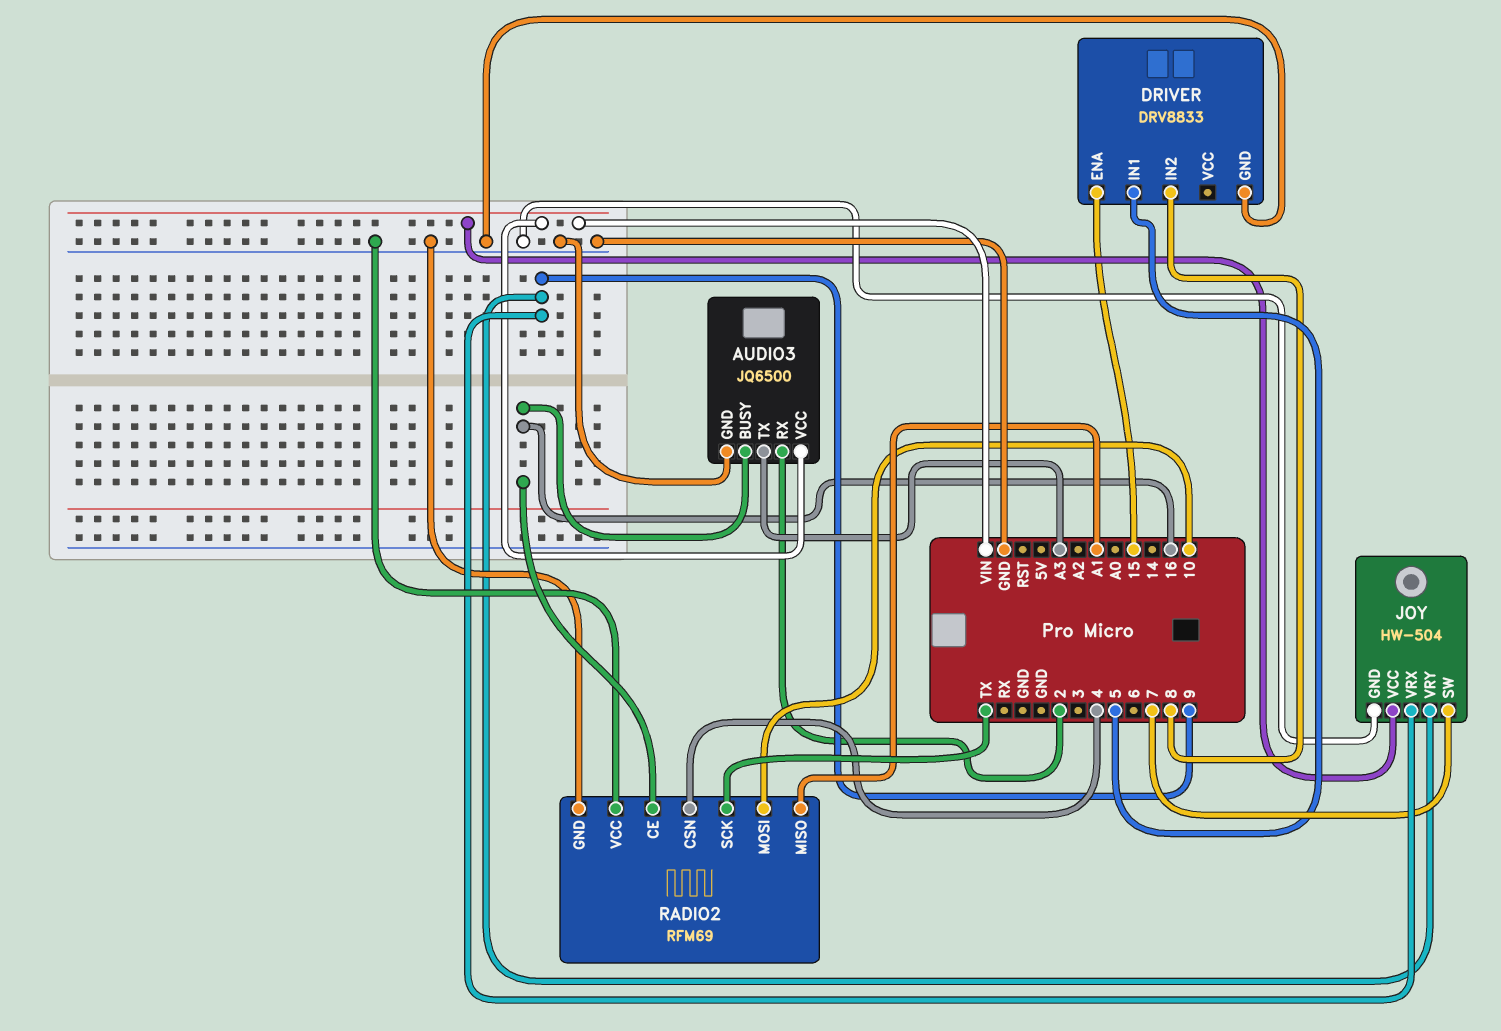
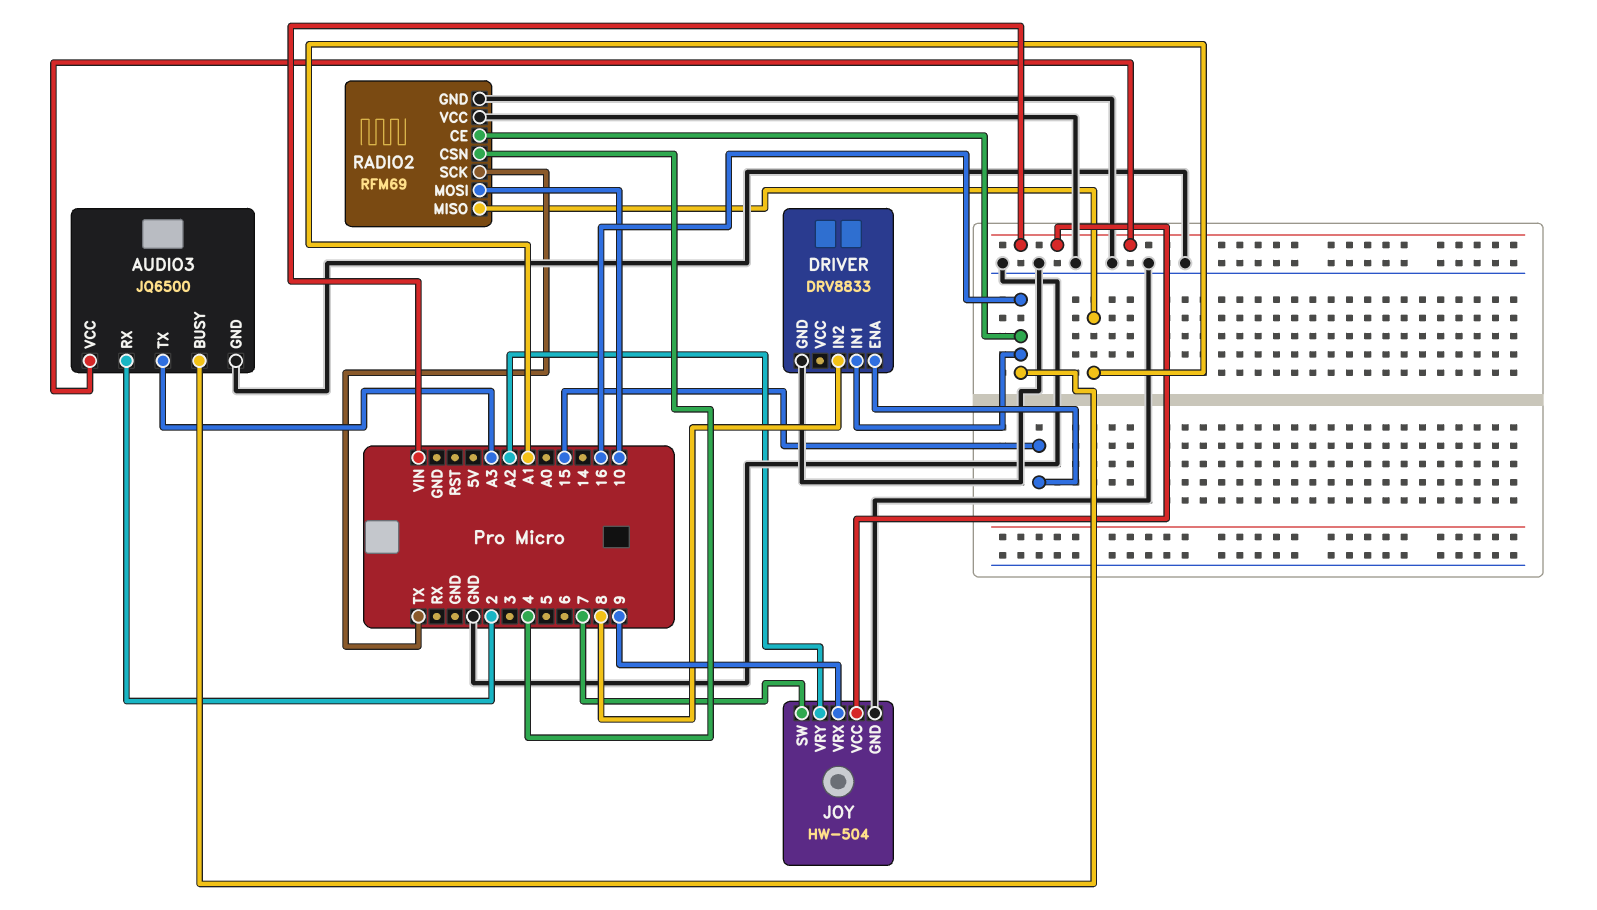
DRIVER pin IN1: 5 -> 16
JOY pin VRY: 9 -> A2

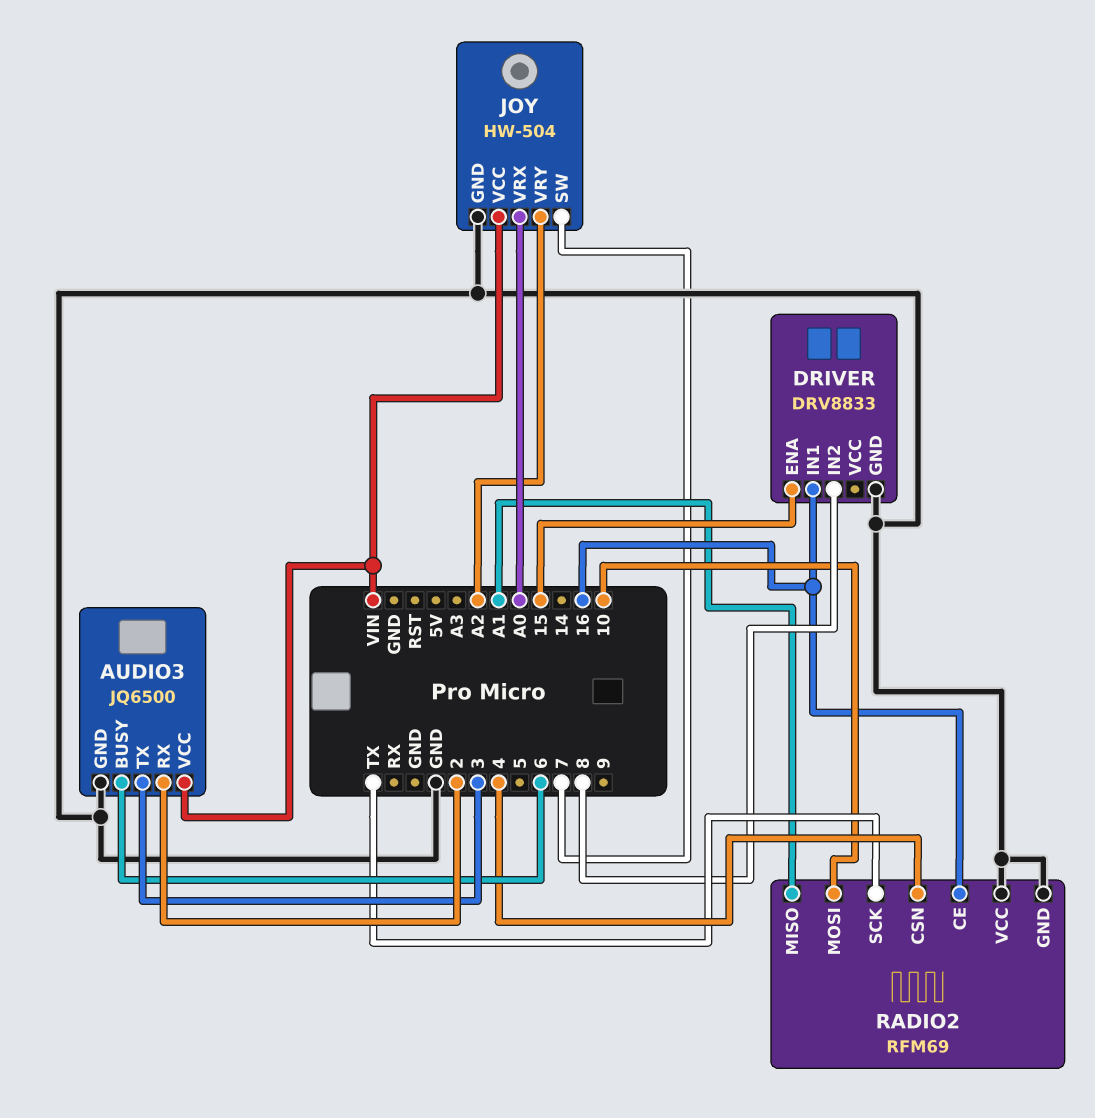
AUDIO3 pin BUSY: 16 -> 6
AUDIO3 pin TX: A3 -> 3
JOY pin VRX: 9 -> A0

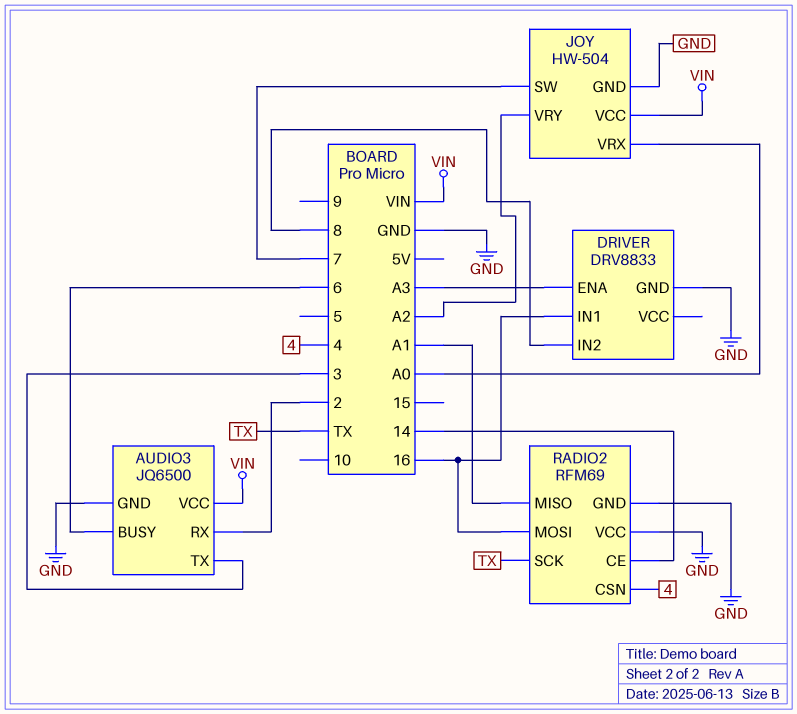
DRIVER pin ENA: 15 -> A3
RADIO2 pin CE: 16 -> 14
RADIO2 pin MOSI: 10 -> 16

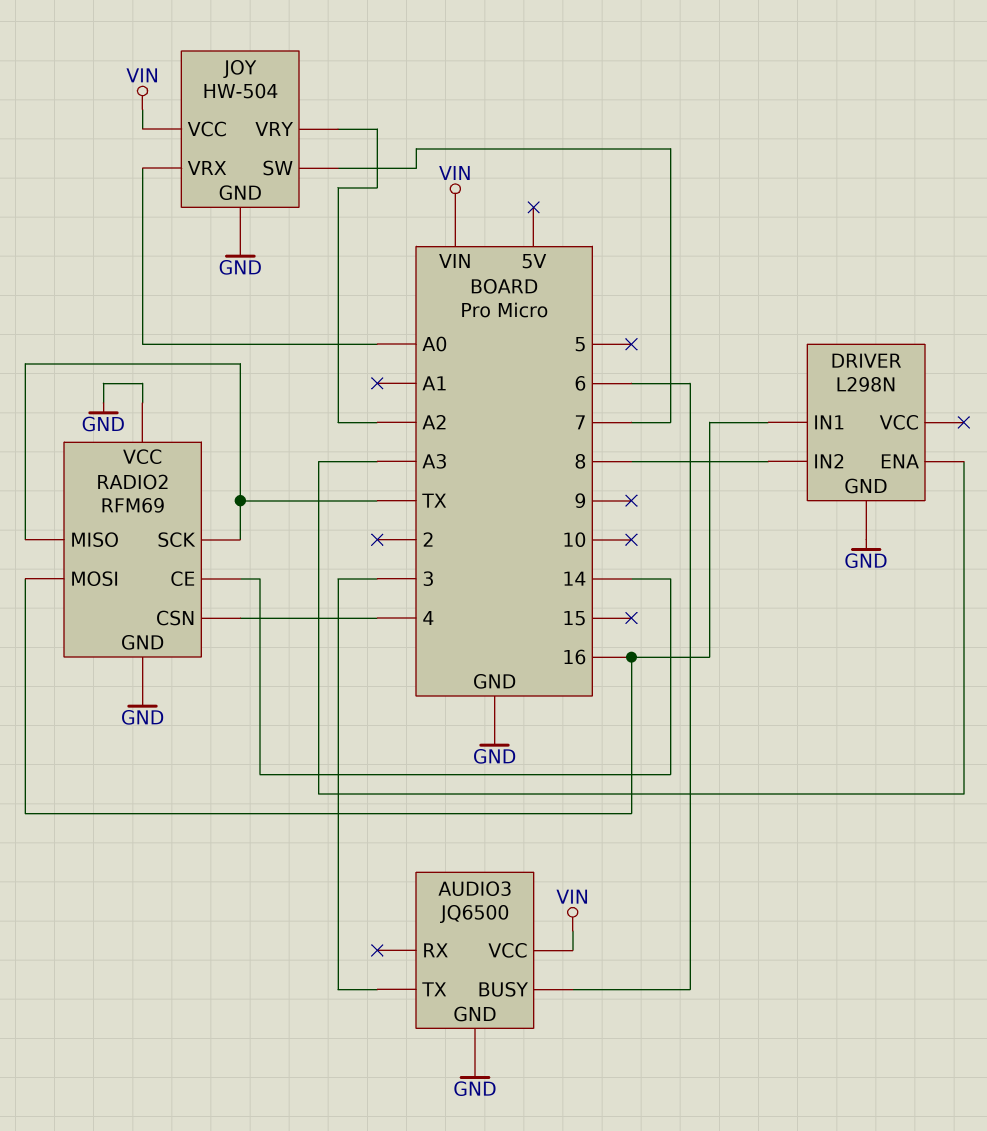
AUDIO3 pin RX: 2 -> none
DRIVER: DRV8833 -> L298N
RADIO2 pin MISO: A1 -> TX

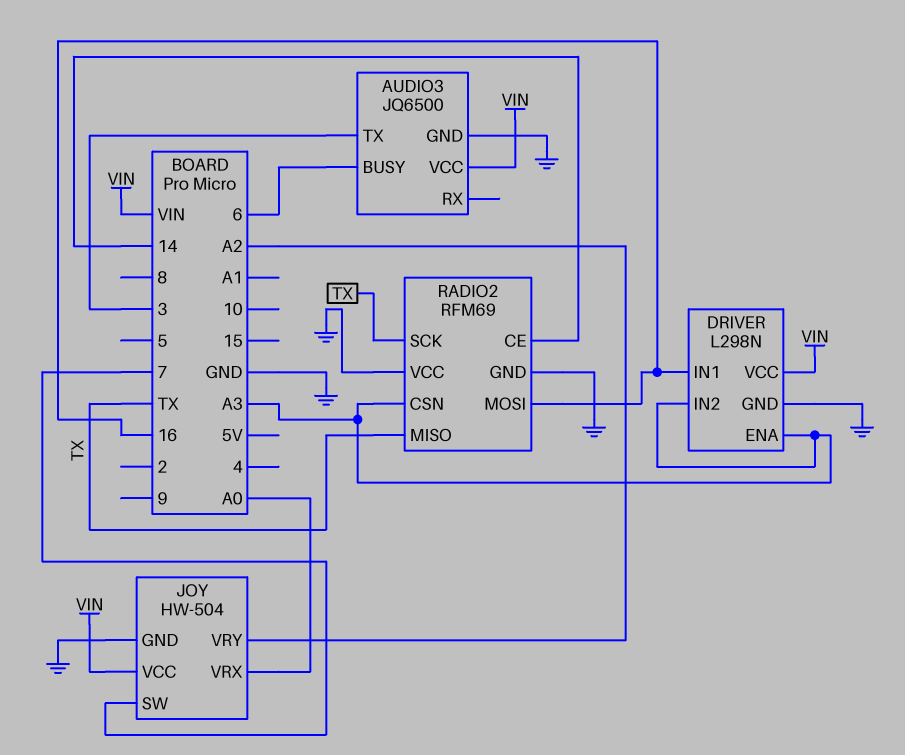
DRIVER pin IN2: 8 -> A3
DRIVER pin VCC: none -> VIN
RADIO2 pin CSN: 4 -> A3

